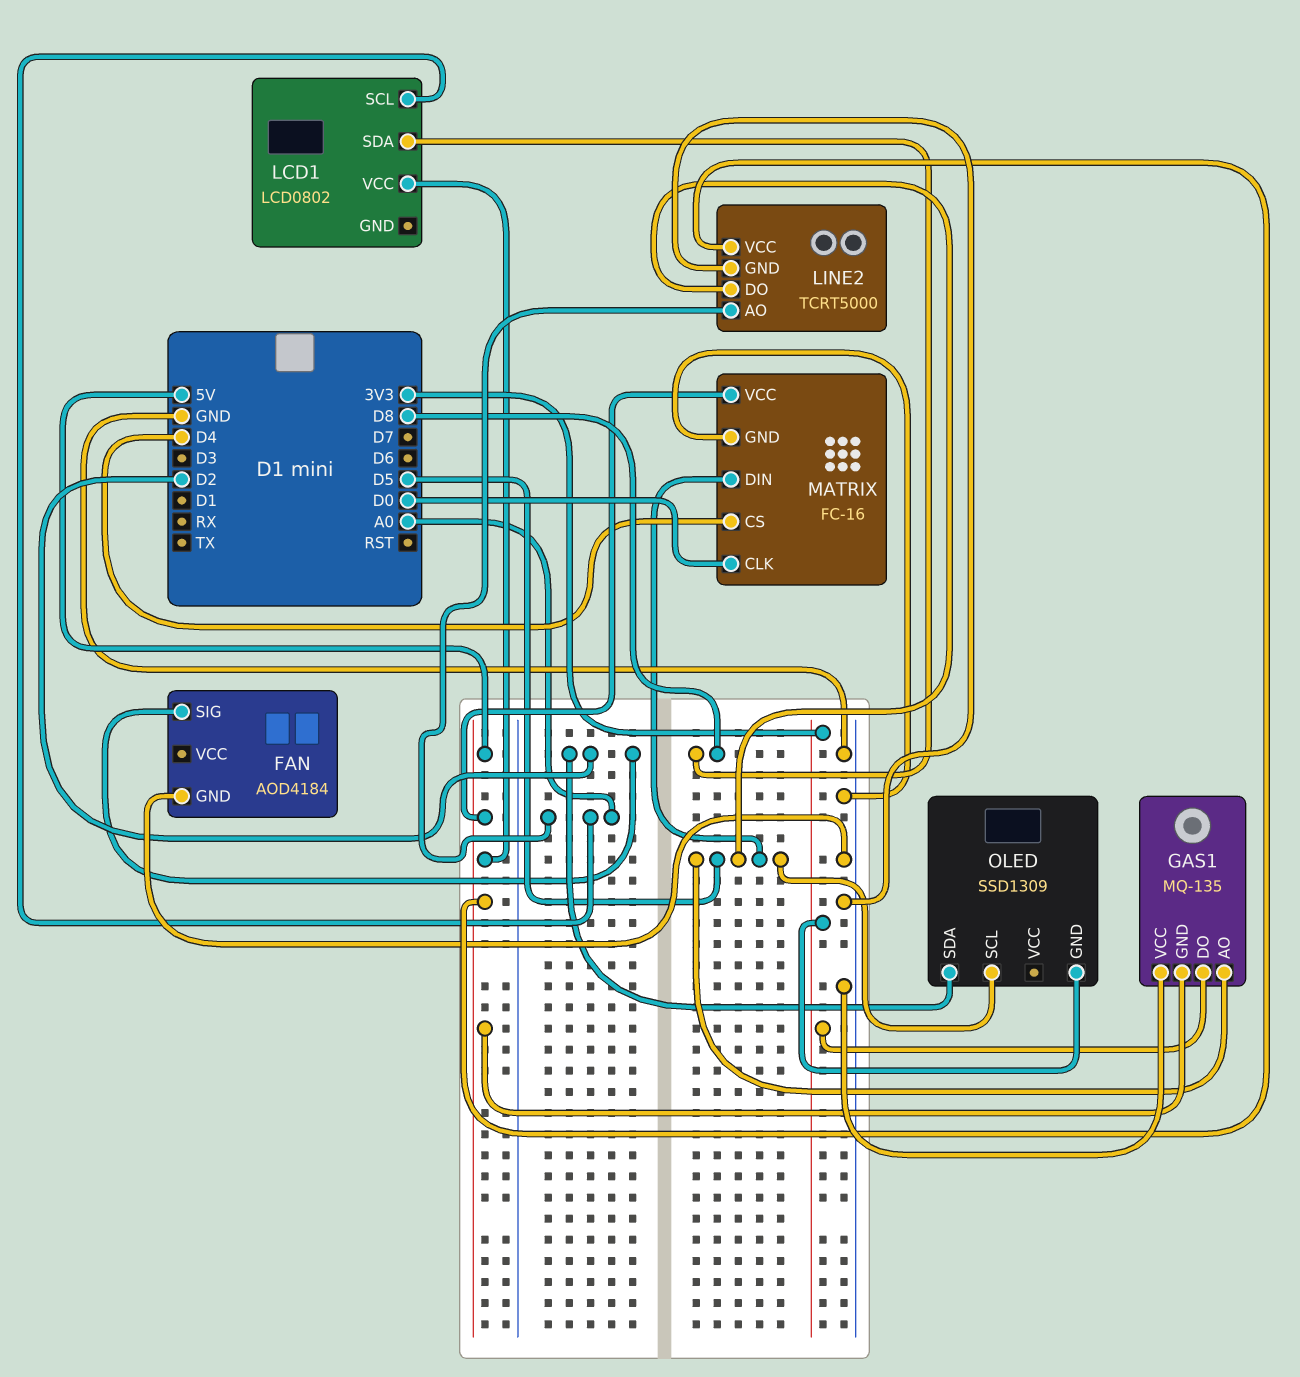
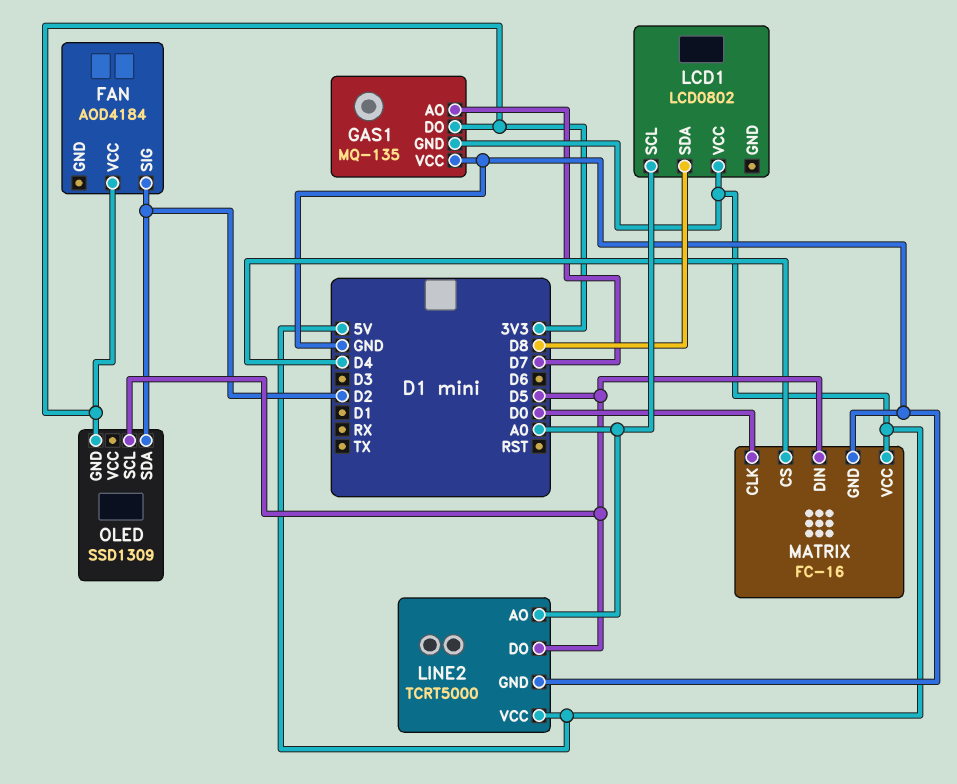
FAN pin GND: GND -> none
FAN pin VCC: none -> 3V3
GAS1 pin AO: D5 -> D7

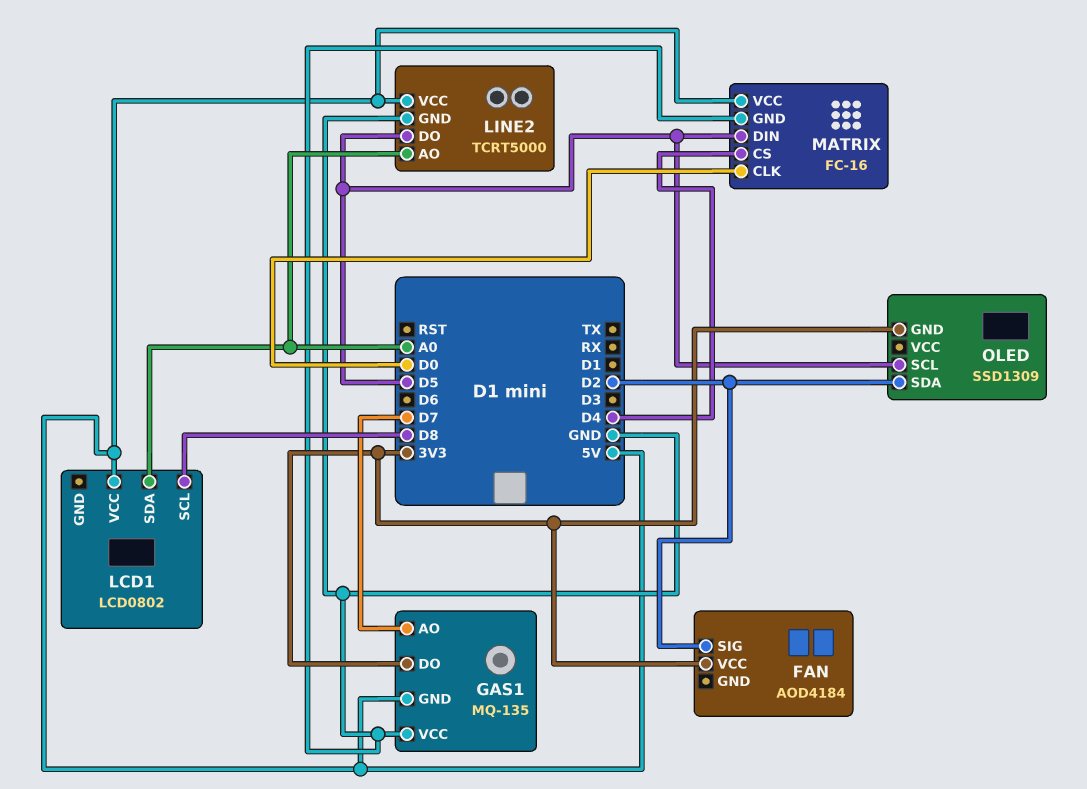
LCD1 pin SCL: A0 -> D8
LCD1 pin SDA: D8 -> A0

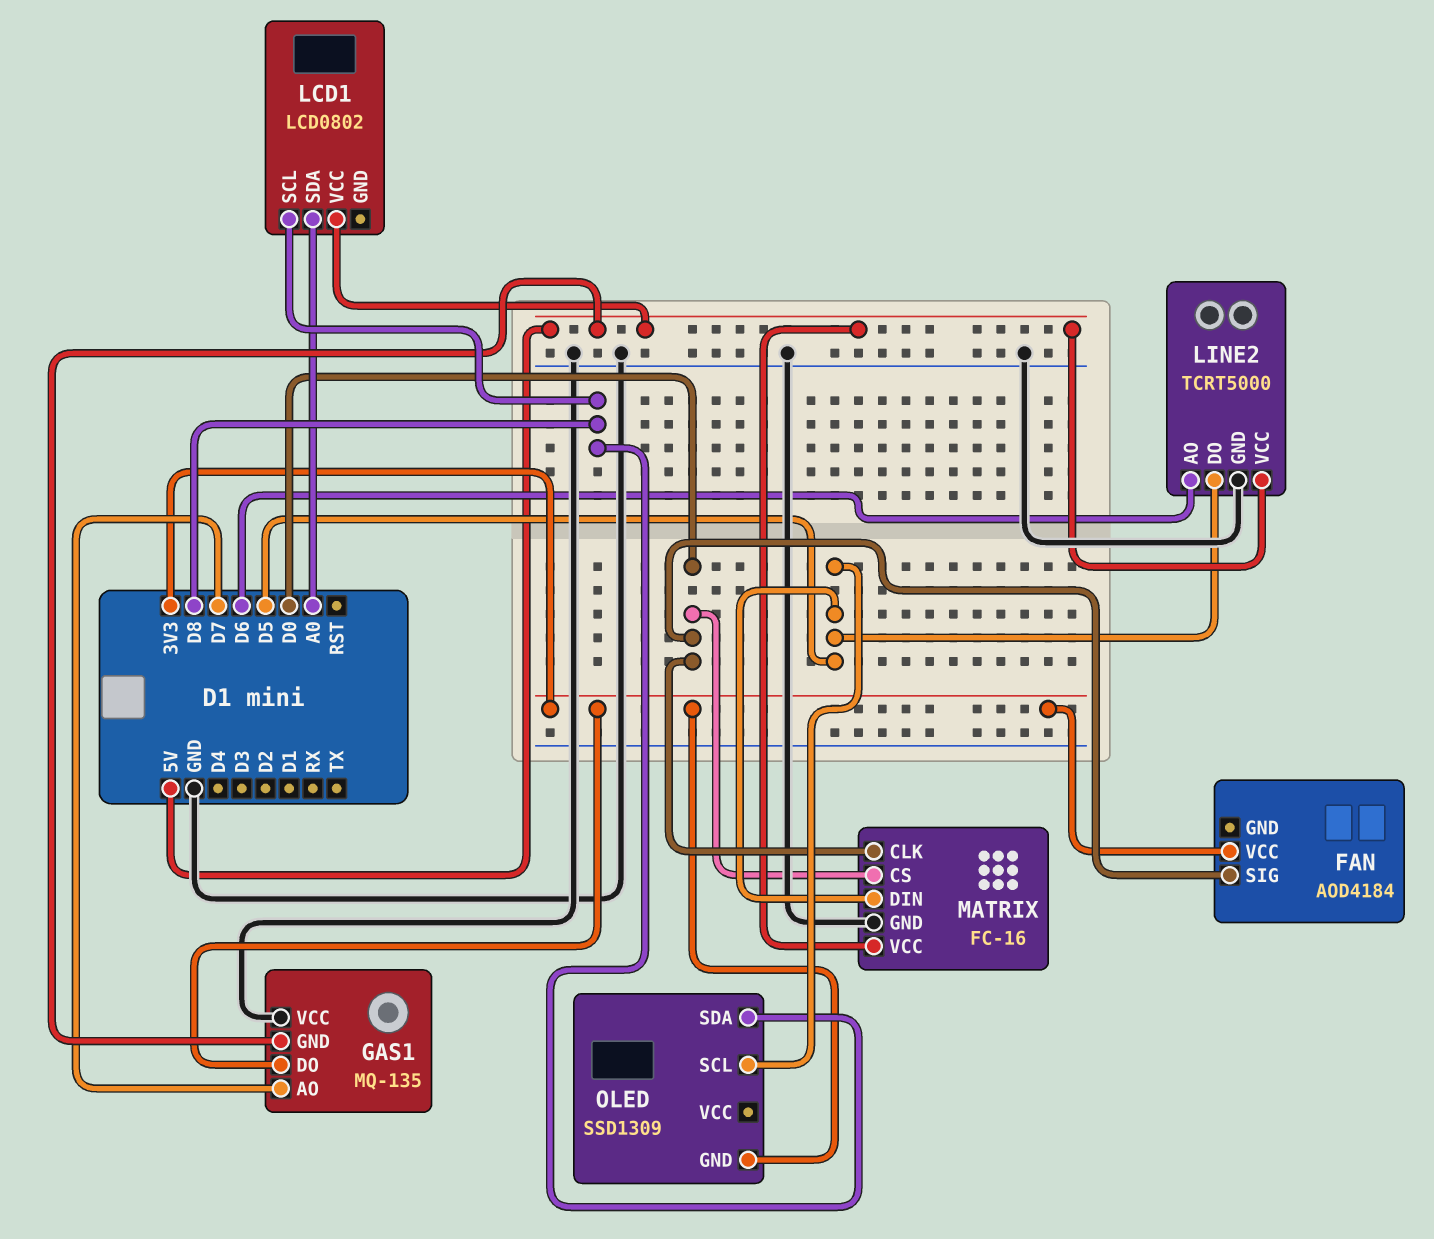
FAN pin SIG: D2 -> D0
LINE2 pin AO: A0 -> D6
MATRIX pin CS: D4 -> D0
OLED pin SDA: D2 -> D8

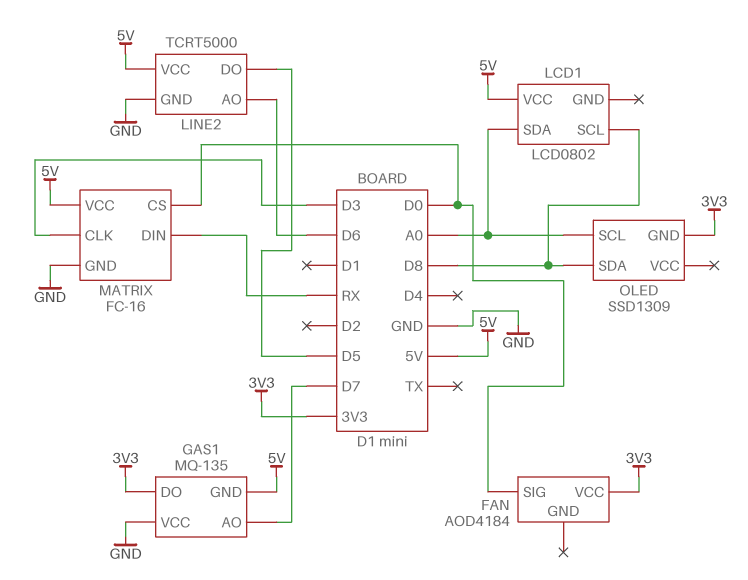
MATRIX pin CLK: D0 -> D3
MATRIX pin DIN: D5 -> RX
OLED pin SCL: D5 -> A0

